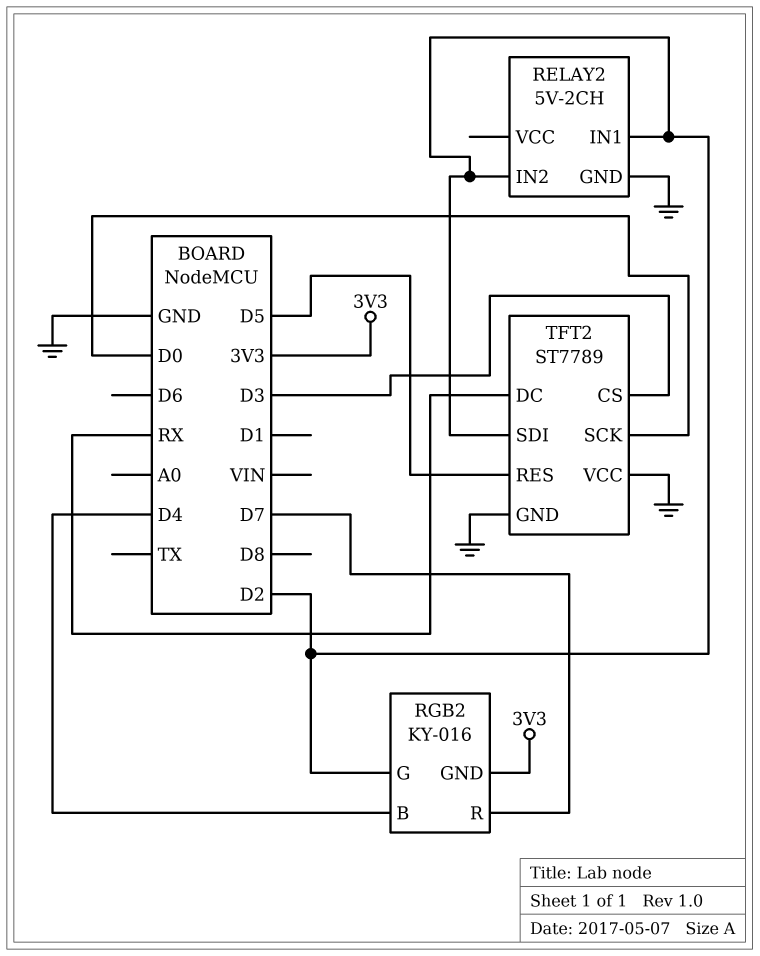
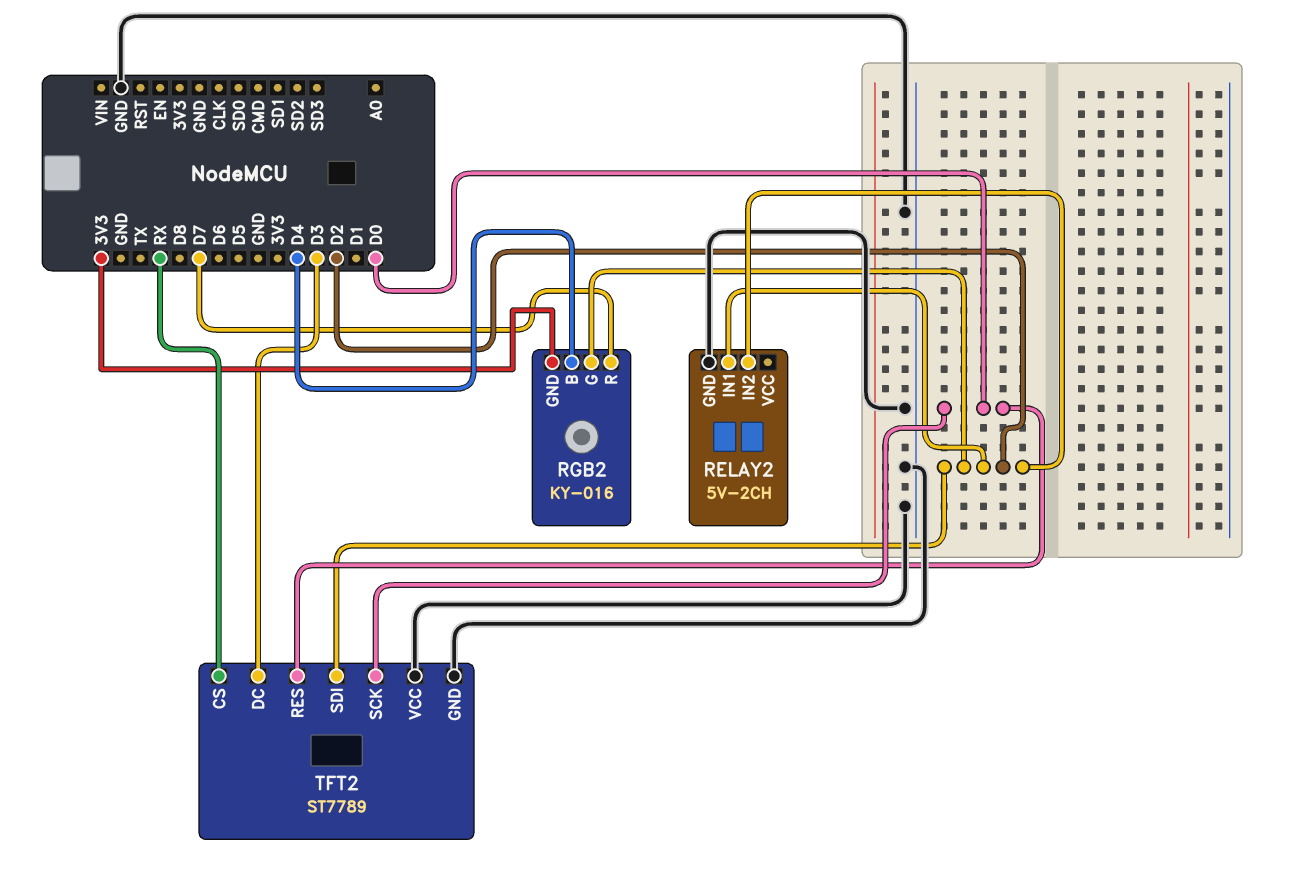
TFT2 pin CS: D3 -> RX
TFT2 pin DC: RX -> D3
TFT2 pin RES: D5 -> D0

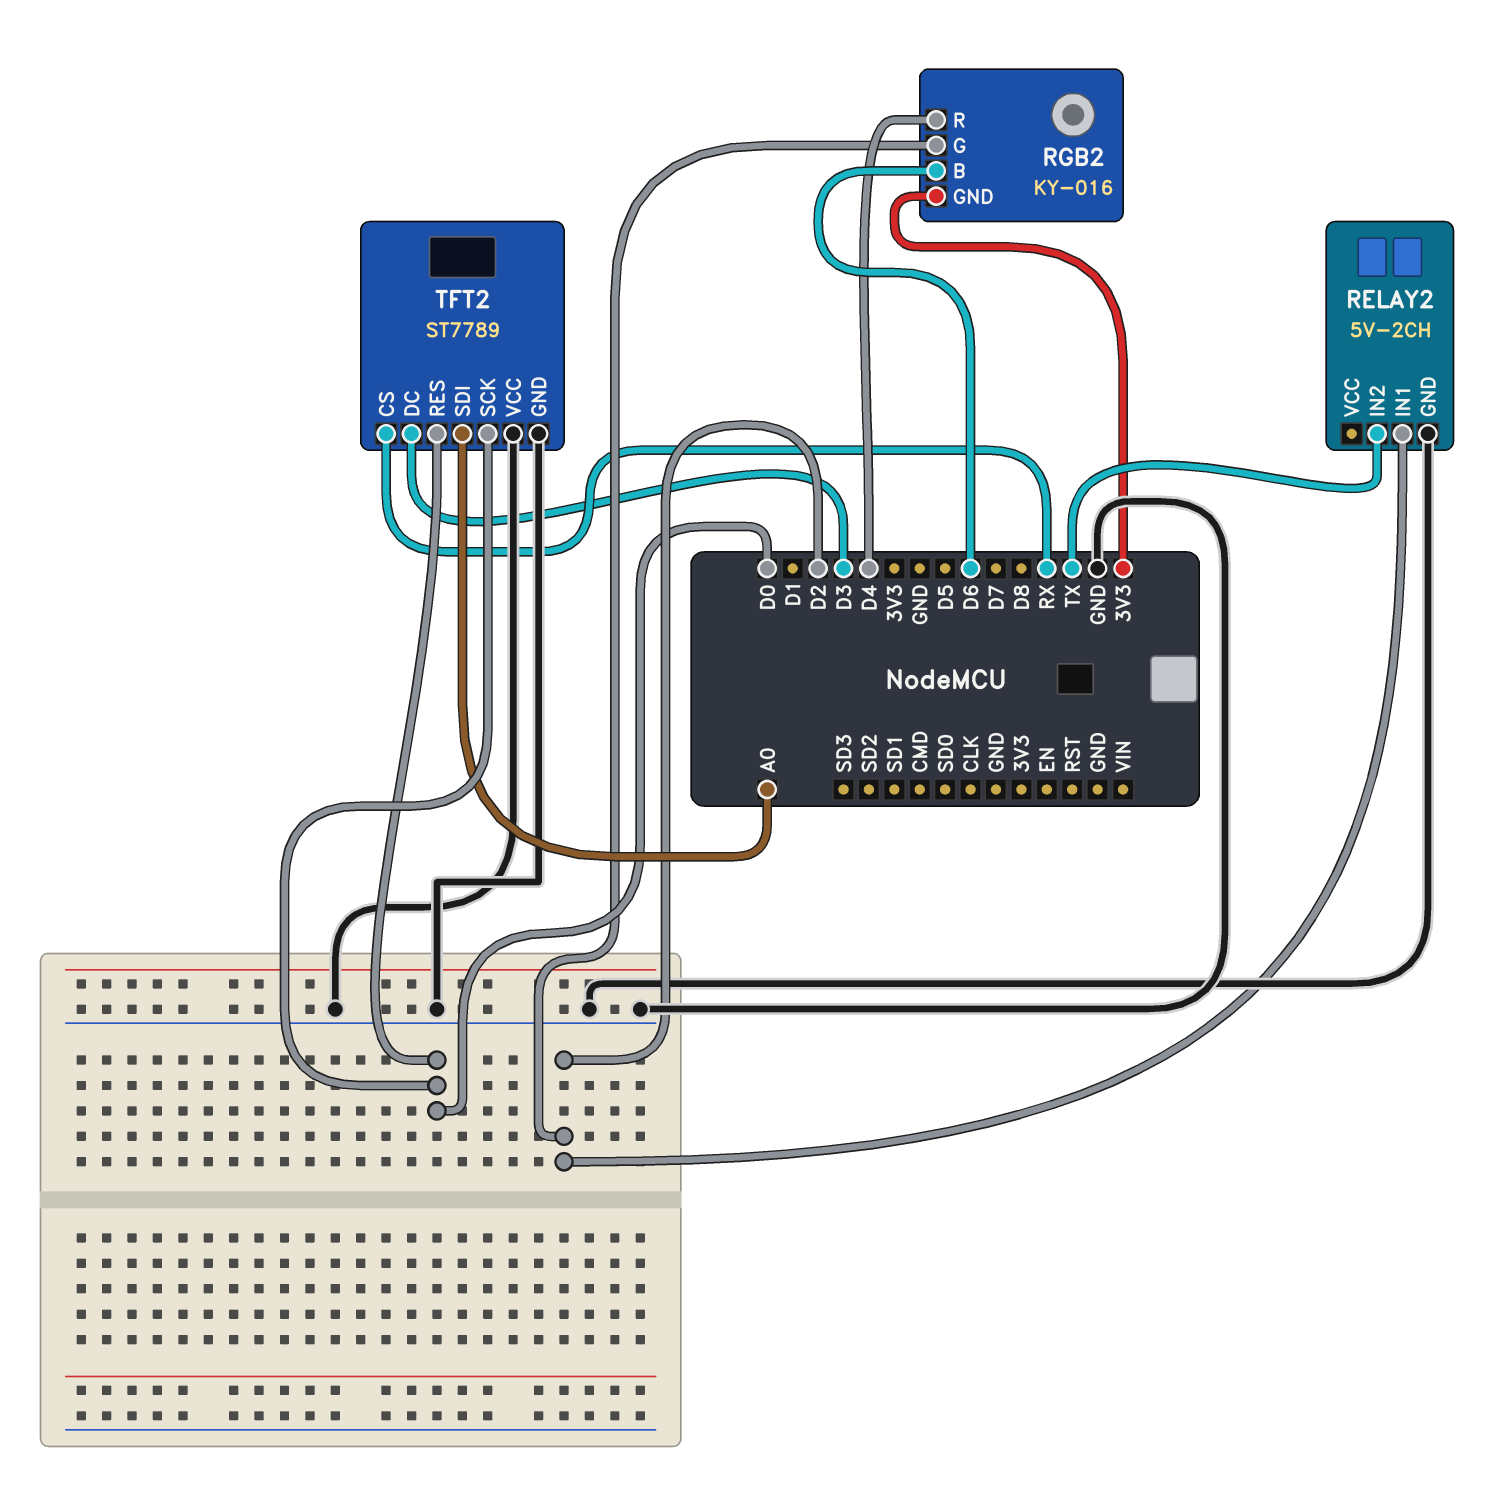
RELAY2 pin IN2: D2 -> TX
RGB2 pin B: D4 -> D6
RGB2 pin R: D7 -> D4
TFT2 pin SDI: D2 -> A0

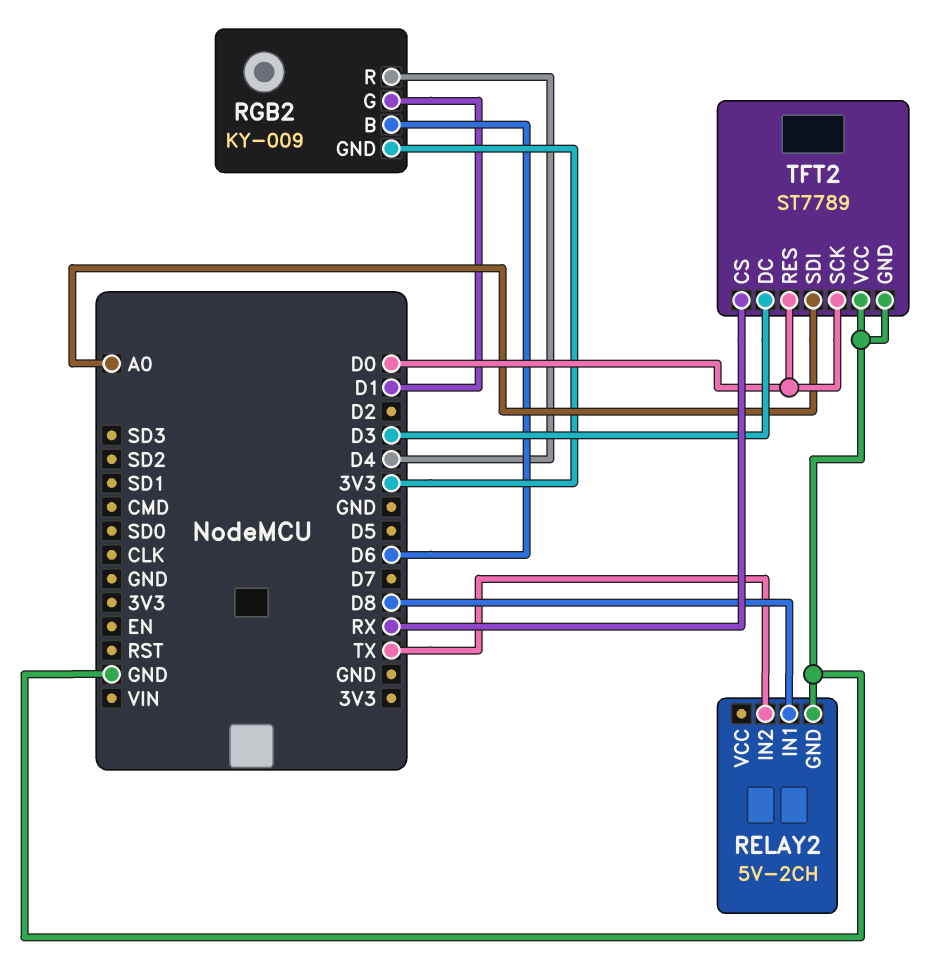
RELAY2 pin IN1: D2 -> D8
RGB2: KY-016 -> KY-009
RGB2 pin G: D2 -> D1

